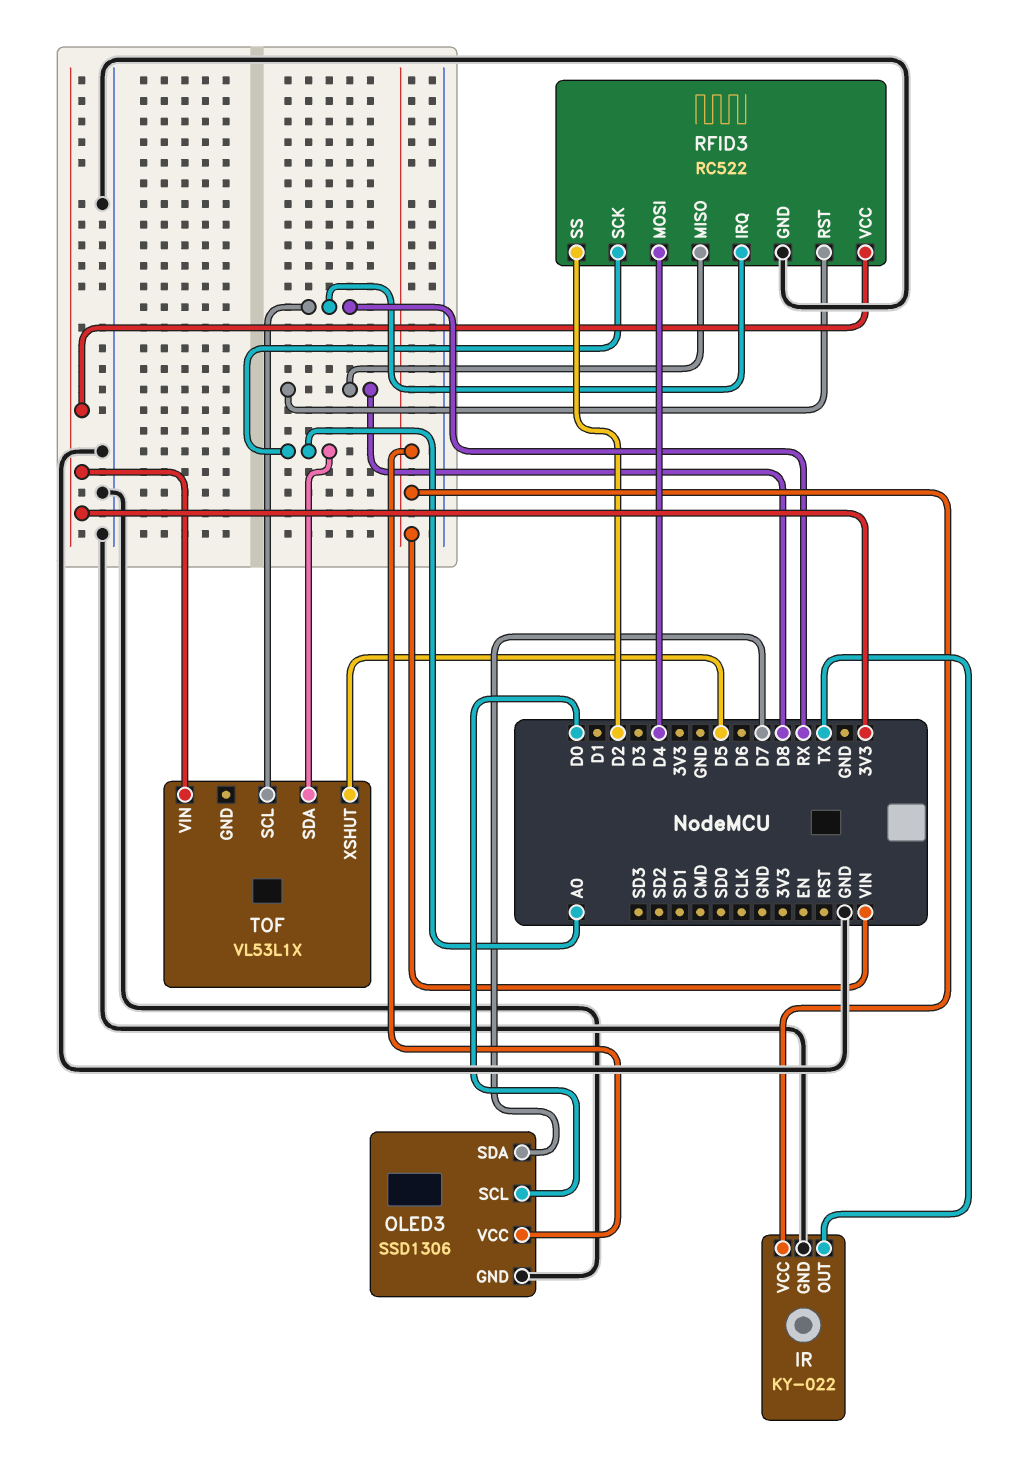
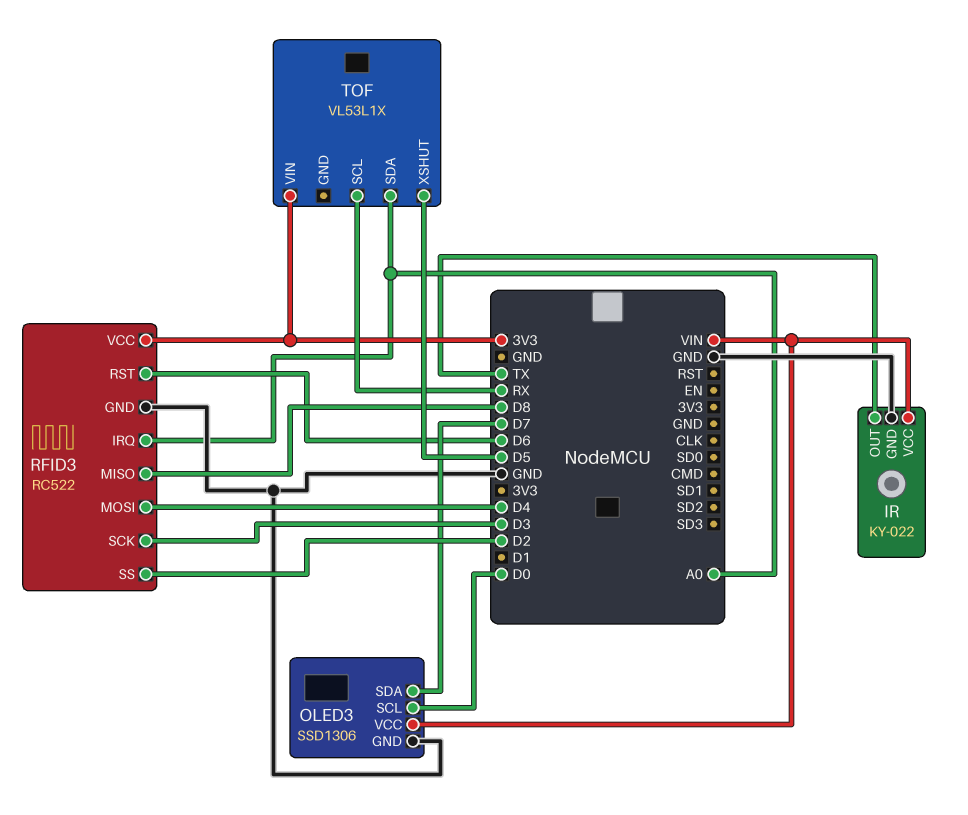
RFID3 pin IRQ: RX -> A0
RFID3 pin RST: D8 -> D6
RFID3 pin SCK: A0 -> D3

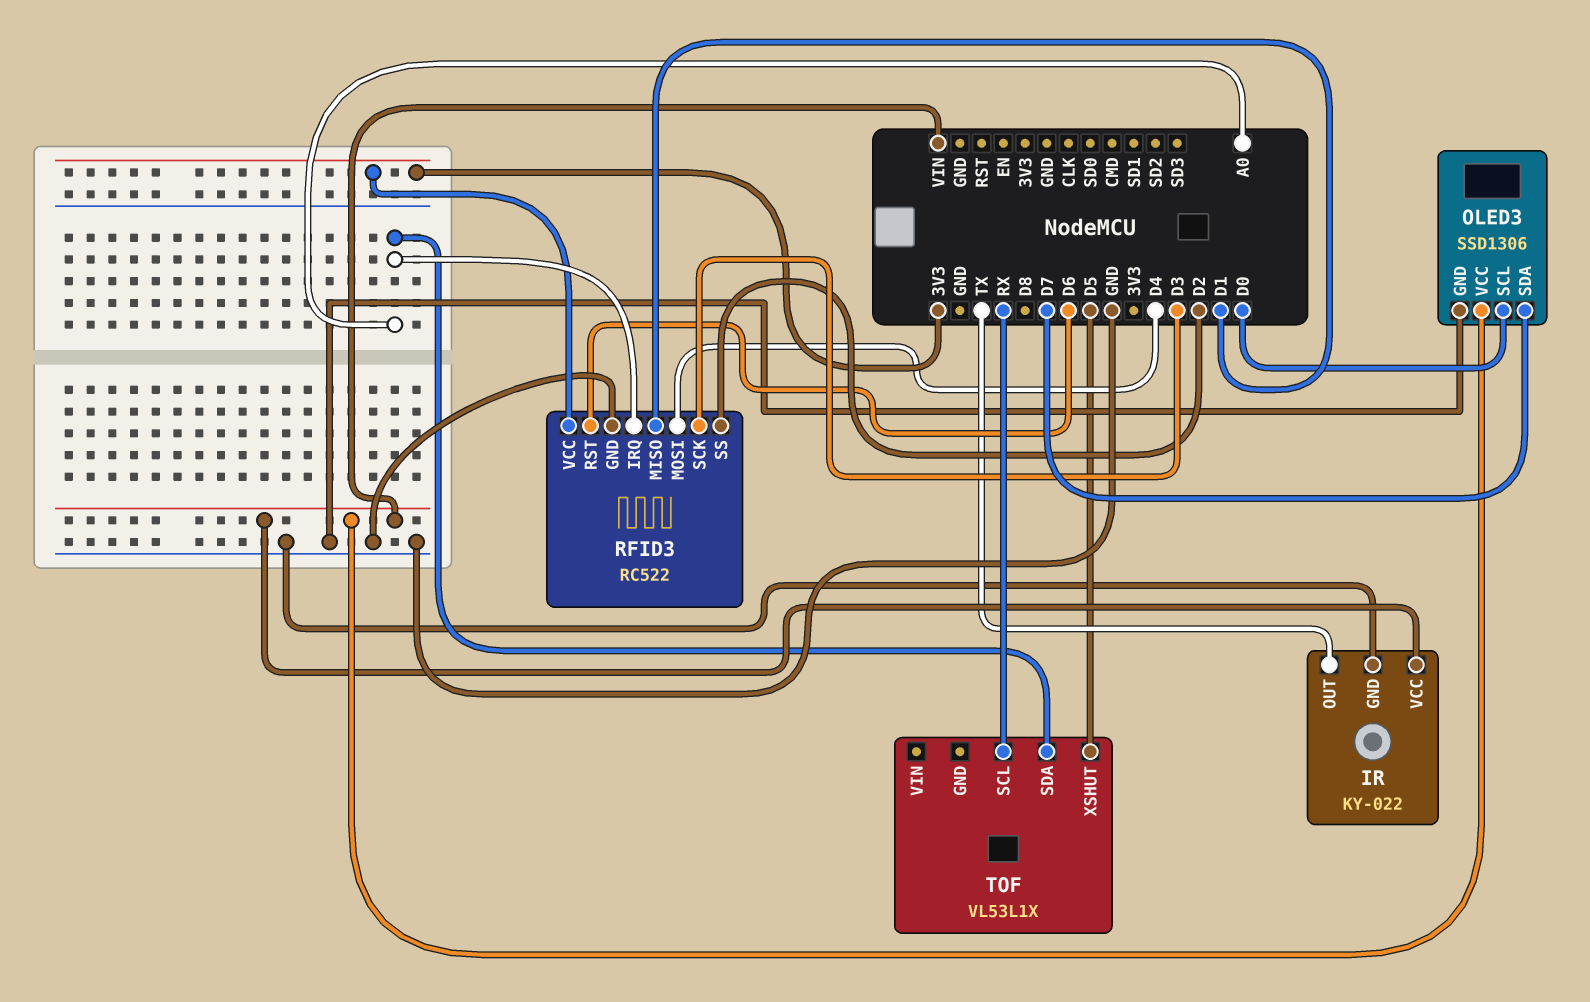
RFID3 pin MISO: D8 -> D1
TOF pin VIN: 3V3 -> none

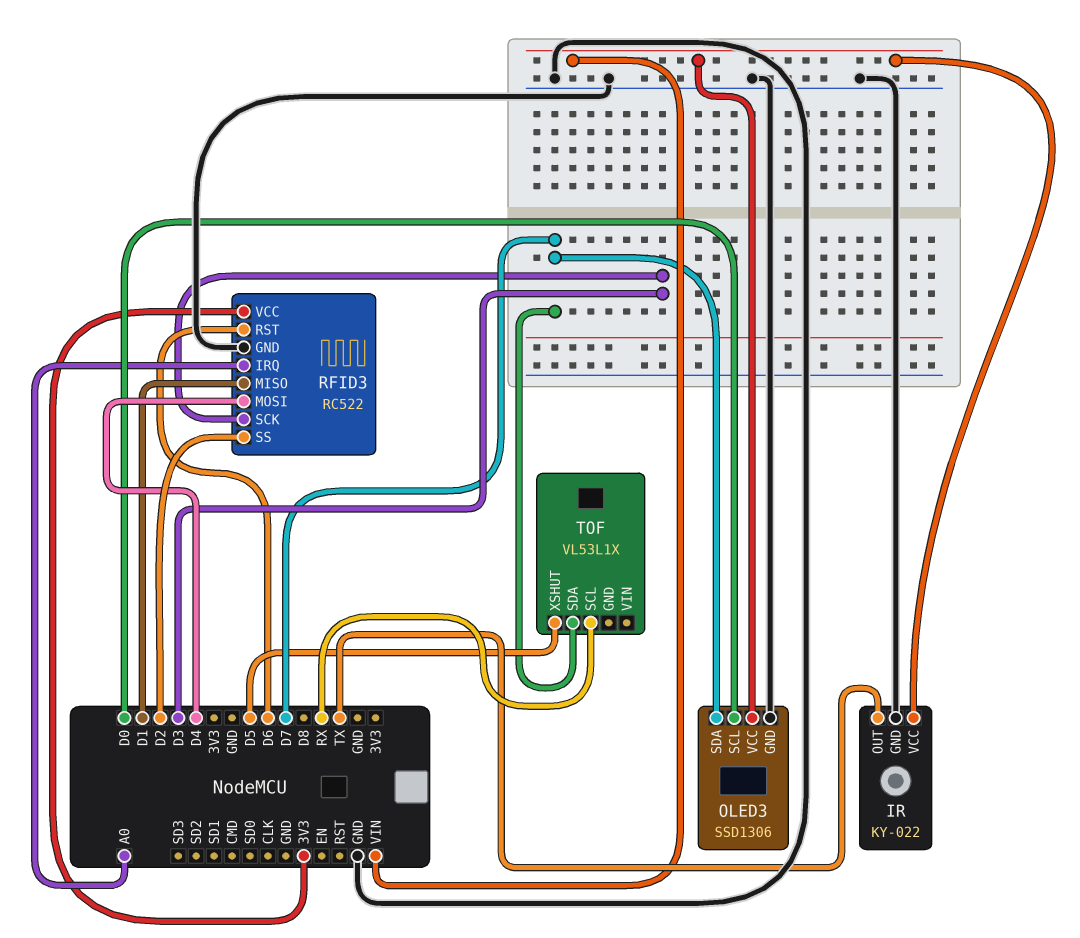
TOF pin SDA: A0 -> D7

